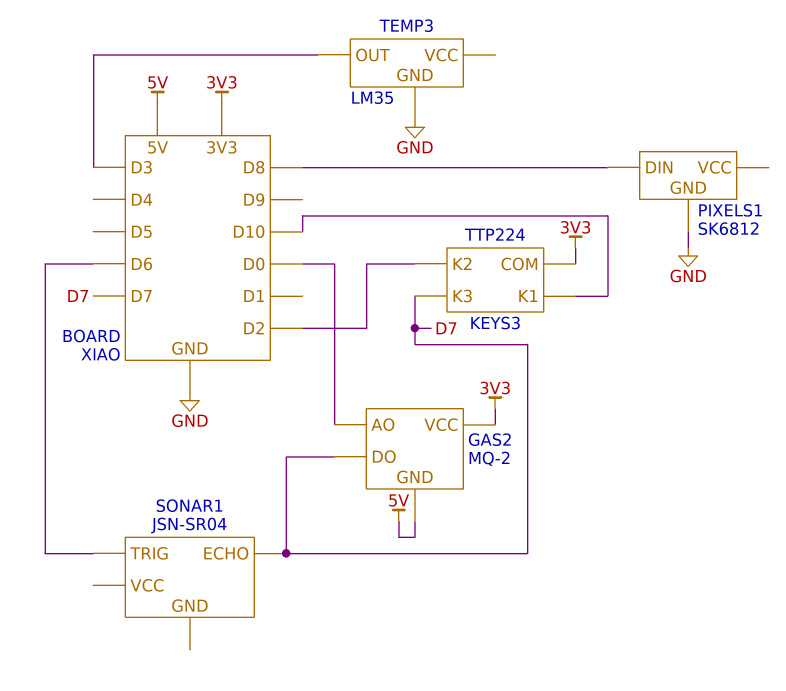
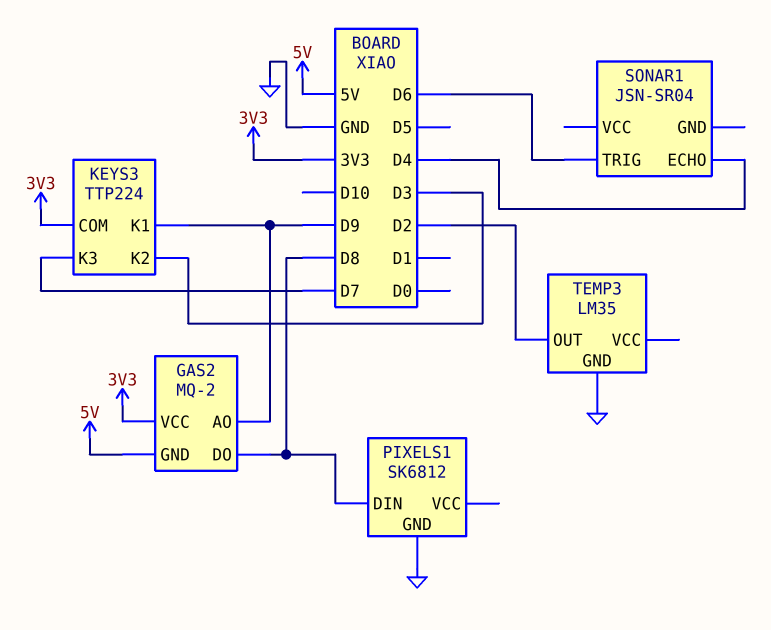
GAS2 pin AO: D0 -> D9
GAS2 pin DO: D7 -> D8
KEYS3 pin K1: D10 -> D9
KEYS3 pin K2: D2 -> D3
SONAR1 pin ECHO: D7 -> D4
TEMP3 pin OUT: D3 -> D2

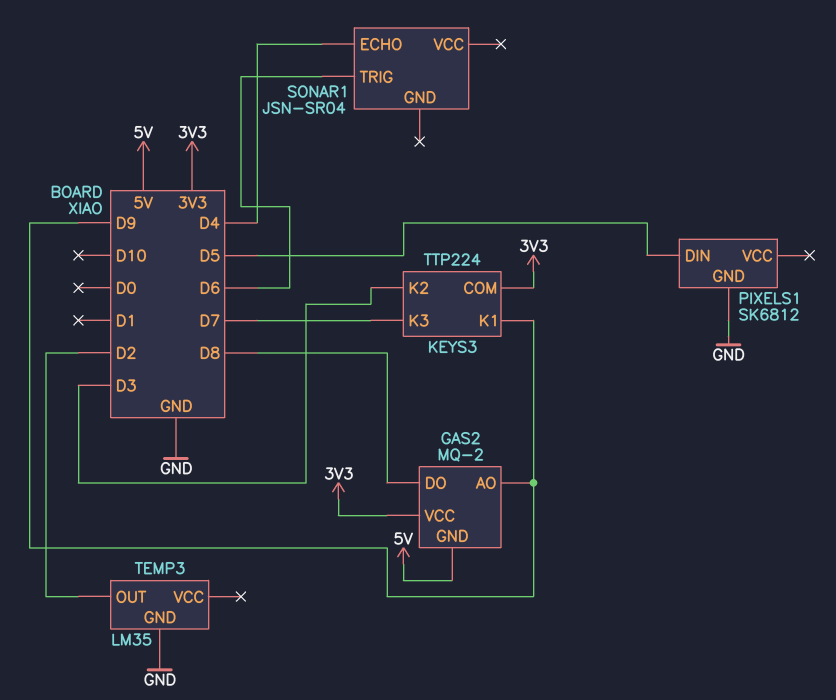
PIXELS1 pin DIN: D8 -> D5

